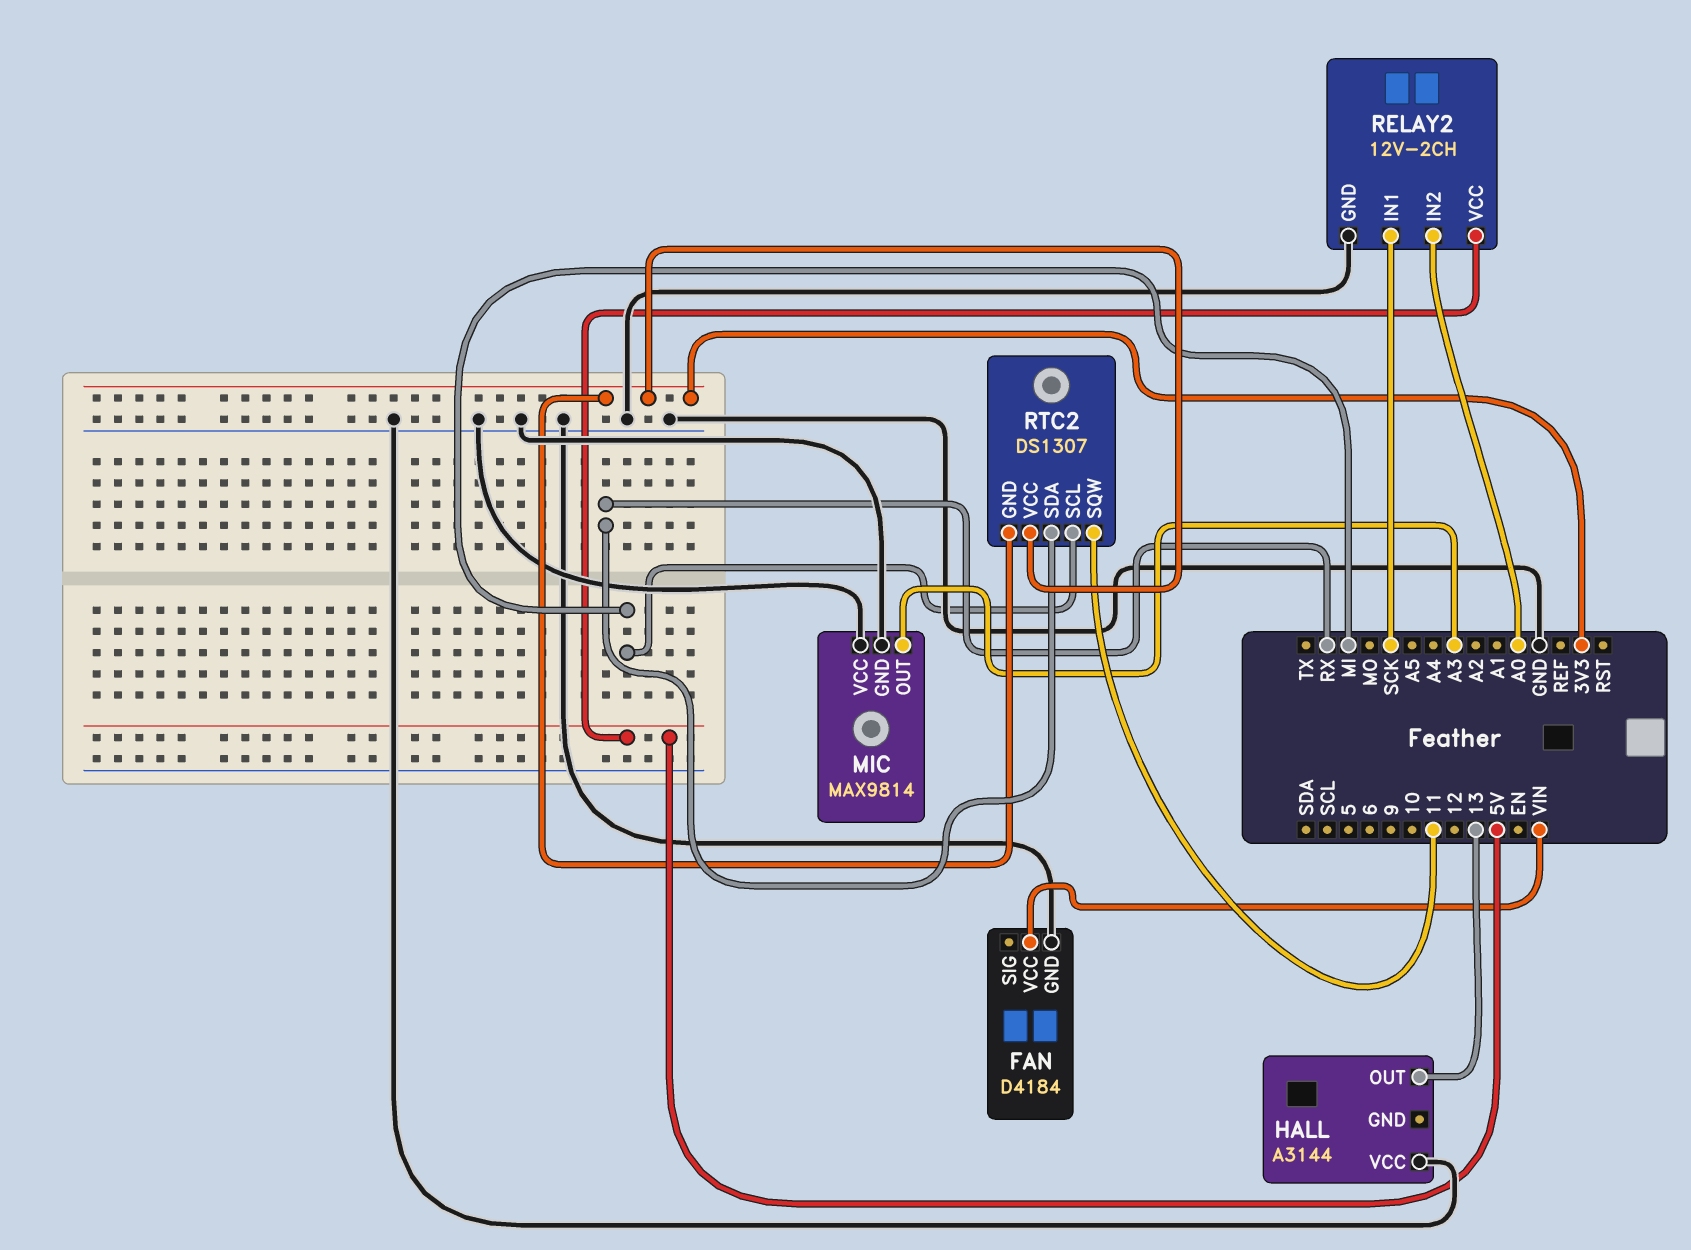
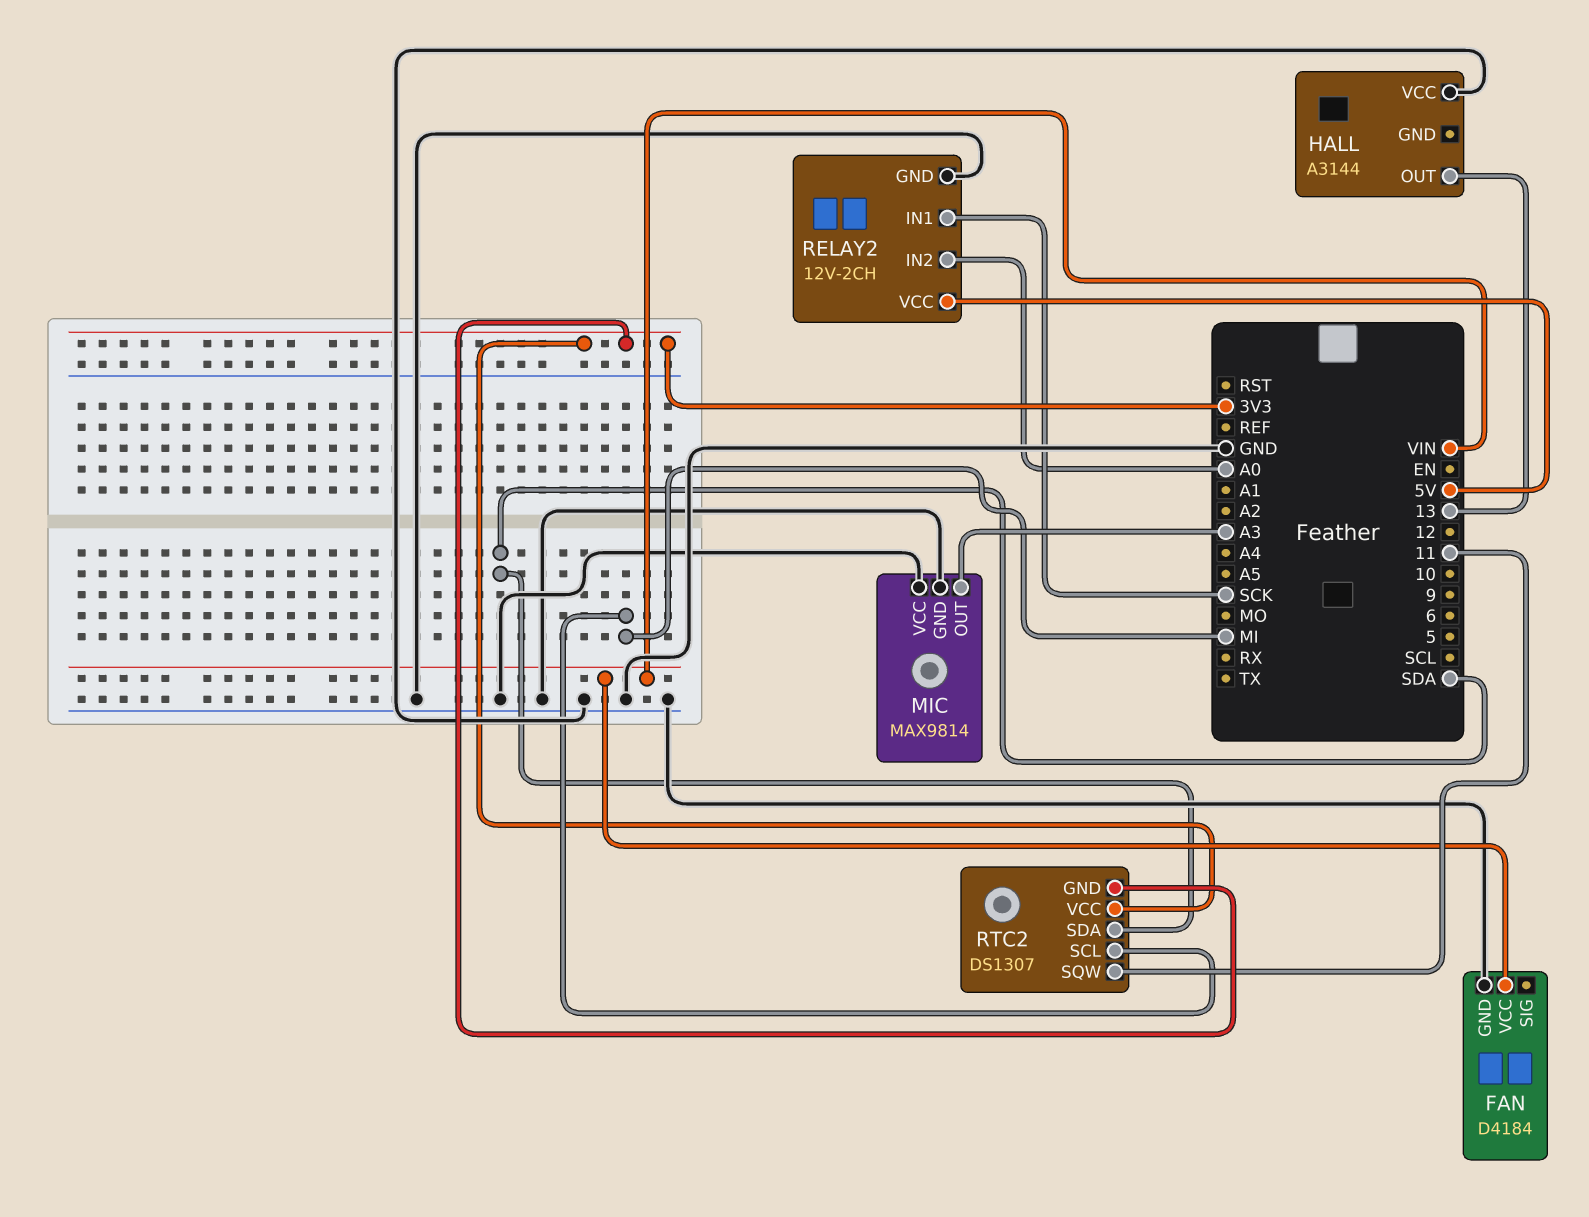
RTC2 pin SDA: RX -> SDA

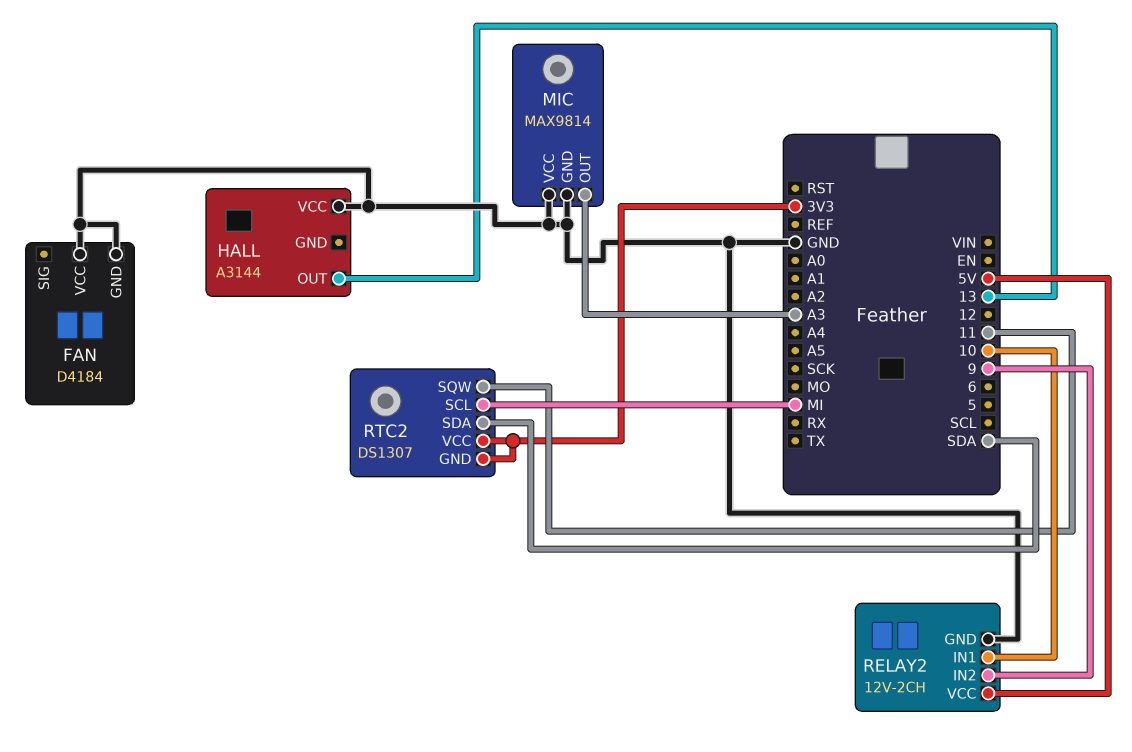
FAN pin VCC: VIN -> GND
RELAY2 pin IN1: SCK -> 10
RELAY2 pin IN2: A0 -> 9

